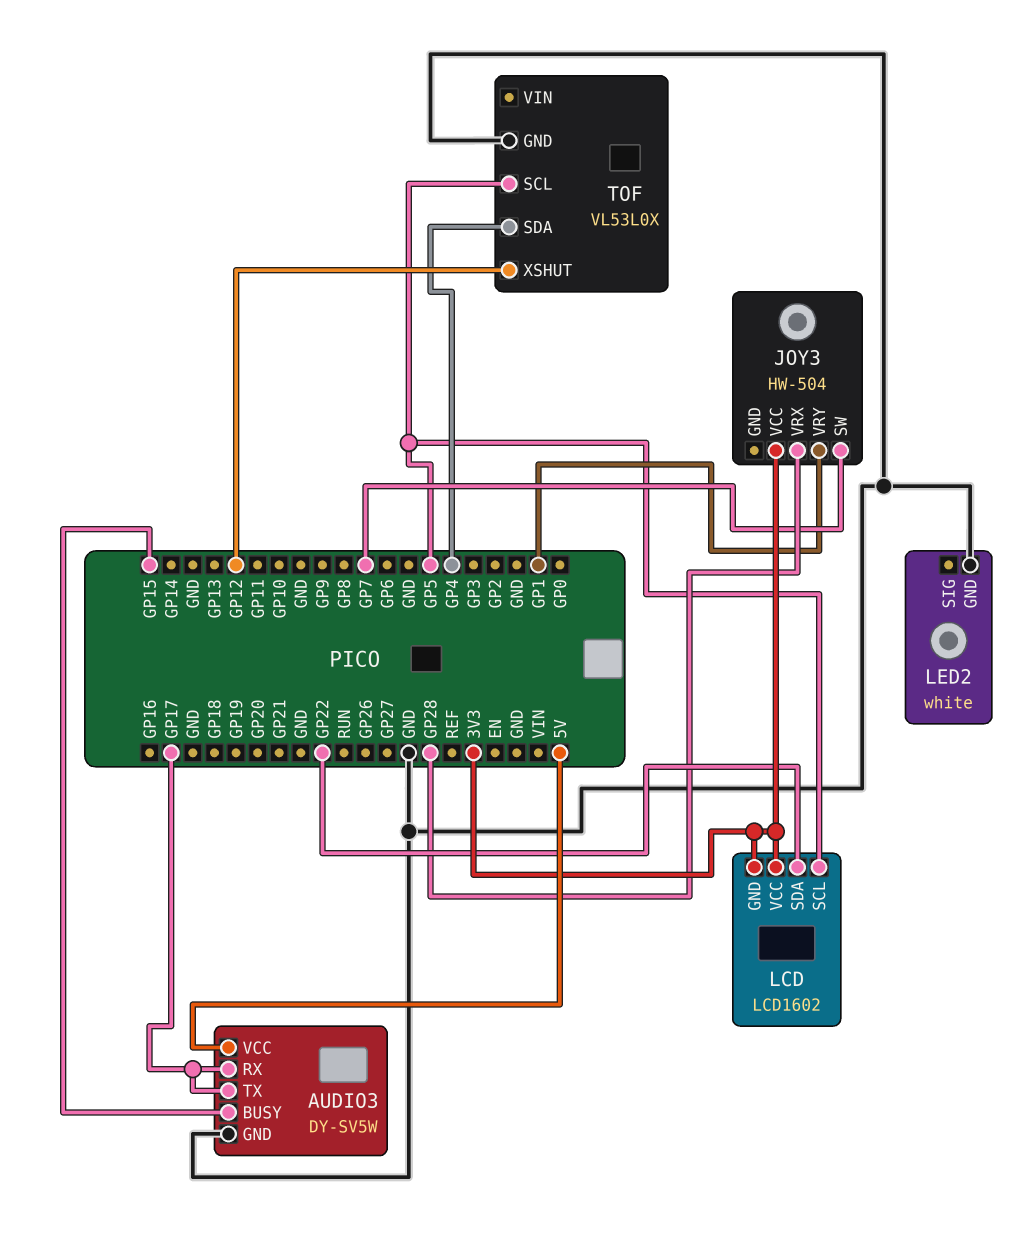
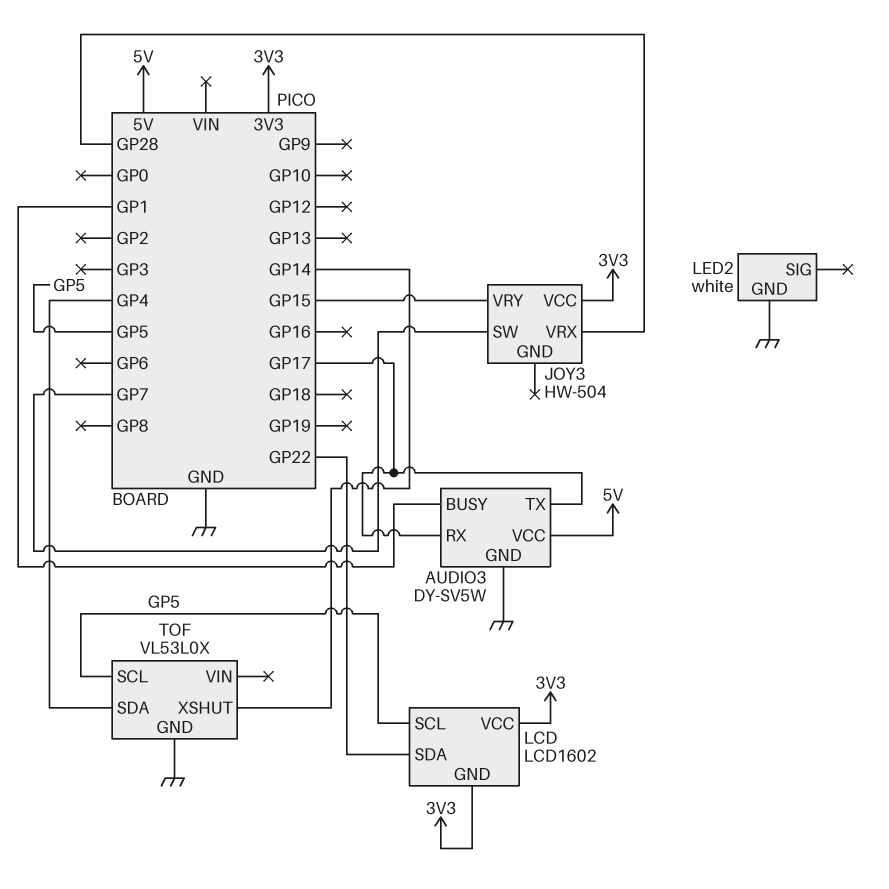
AUDIO3 pin BUSY: GP15 -> GP1
JOY3 pin VRY: GP1 -> GP15
TOF pin XSHUT: GP12 -> GP14

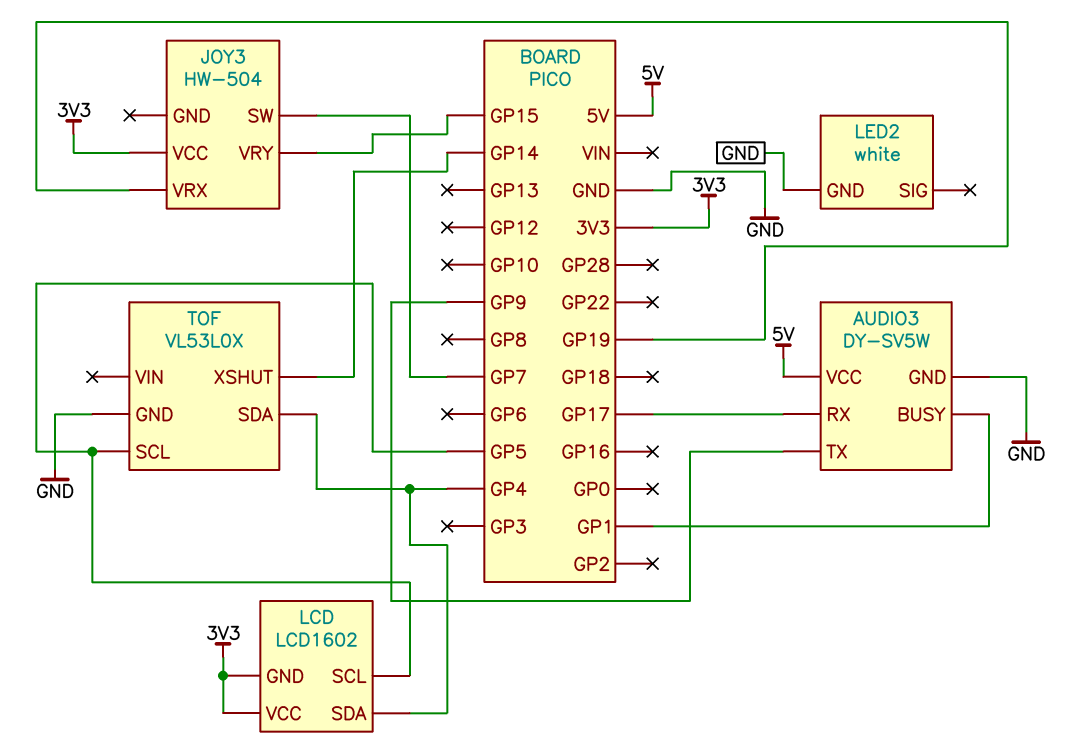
AUDIO3 pin TX: GP17 -> GP9
JOY3 pin VRX: GP28 -> GP19
LCD pin SDA: GP22 -> GP4

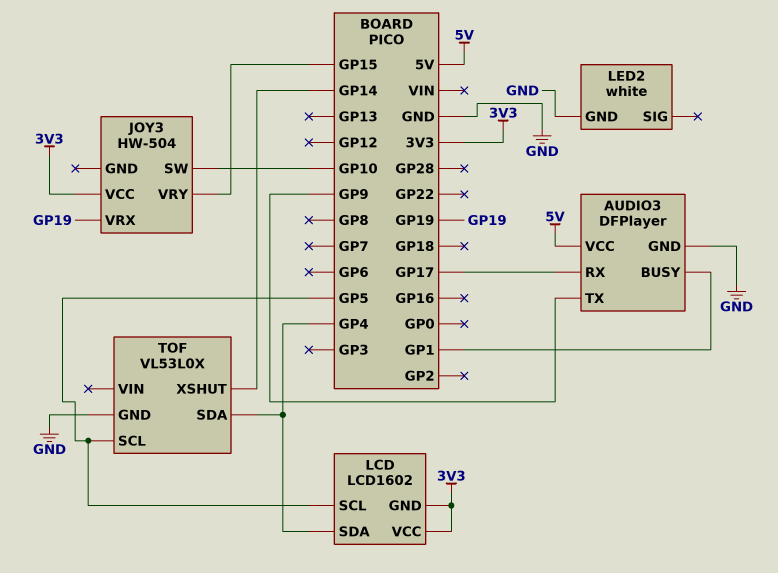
AUDIO3: DY-SV5W -> DFPlayer
JOY3 pin SW: GP7 -> GP10

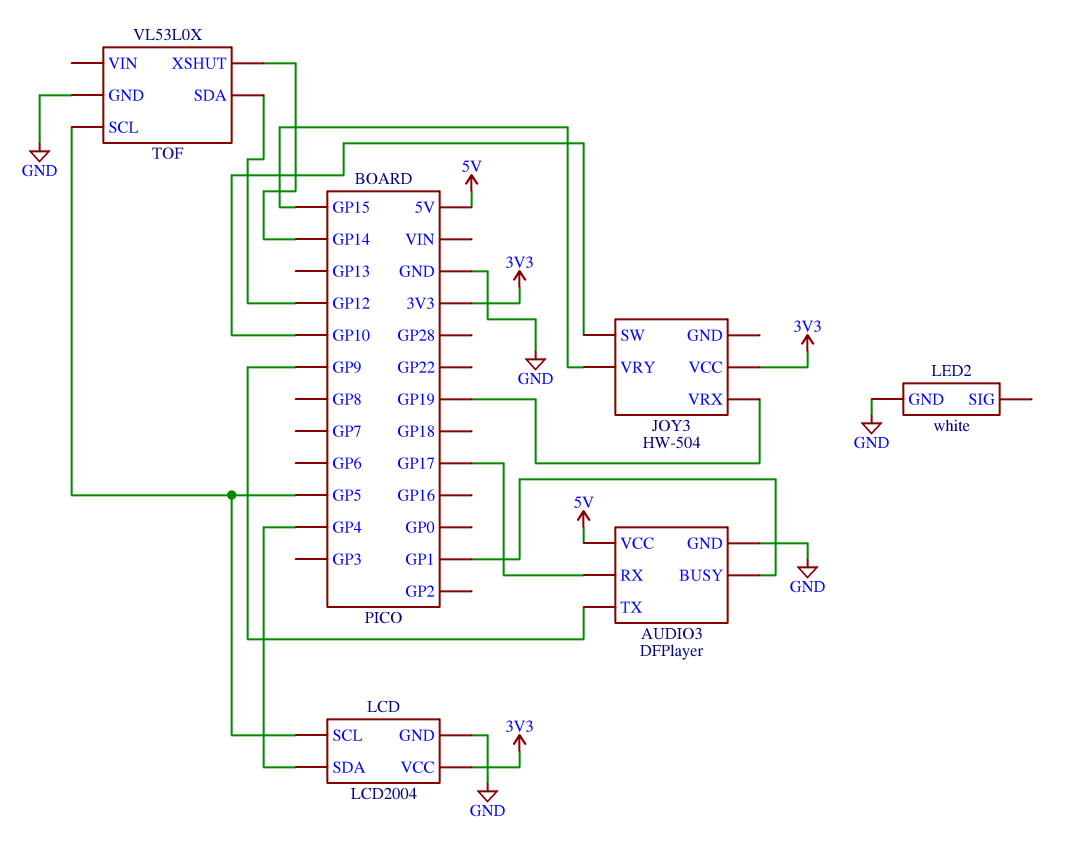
LCD: LCD1602 -> LCD2004
LCD pin GND: 3V3 -> GND
TOF pin SDA: GP4 -> GP12

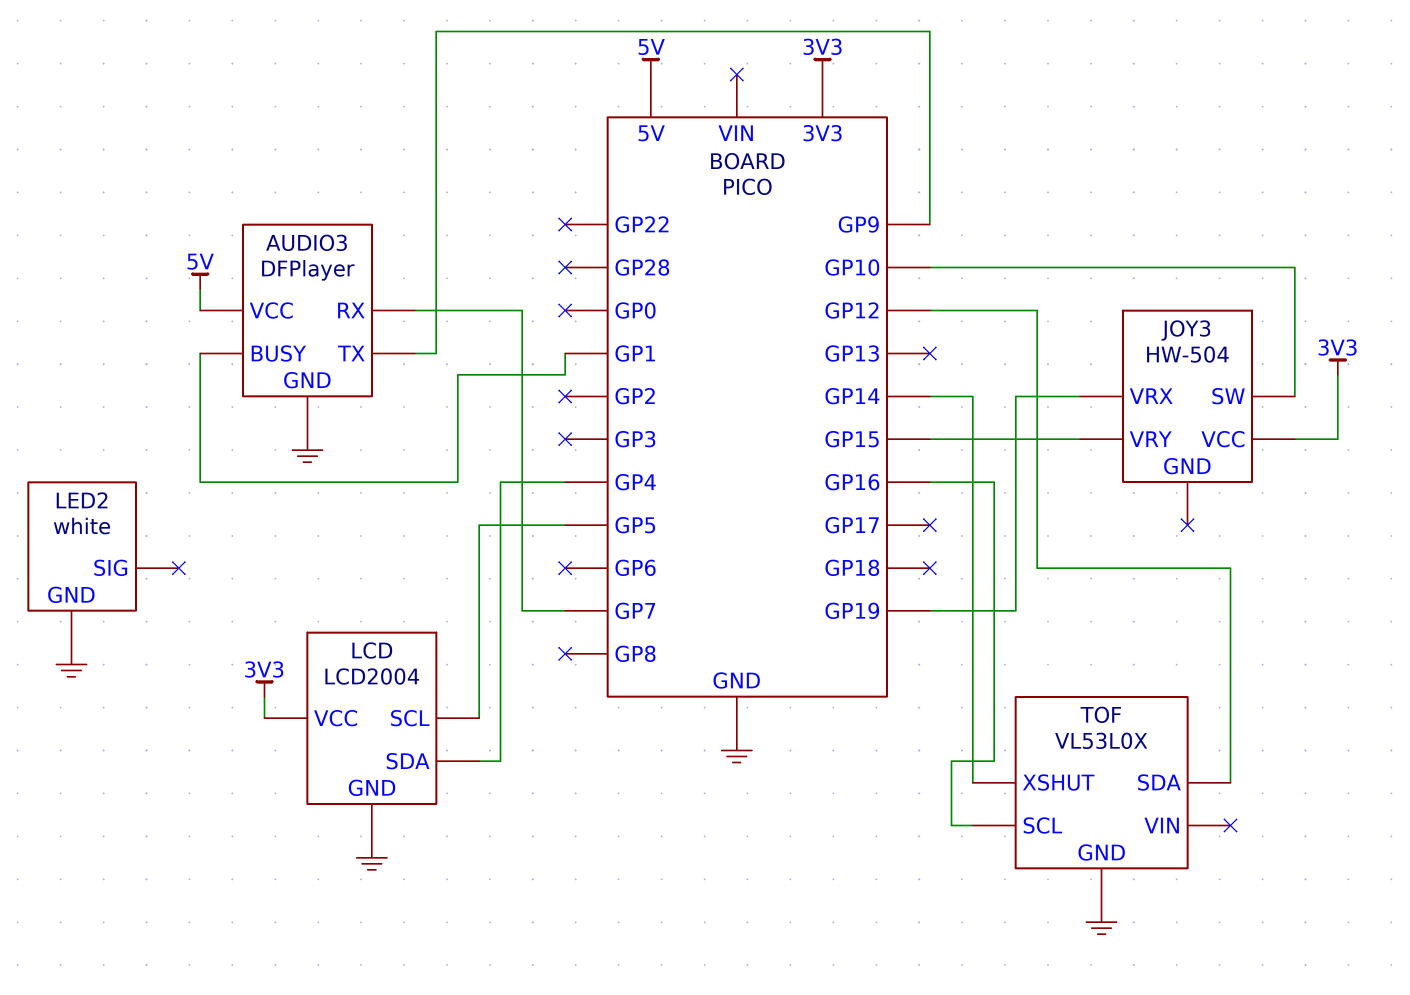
AUDIO3 pin RX: GP17 -> GP7
TOF pin SCL: GP5 -> GP16

